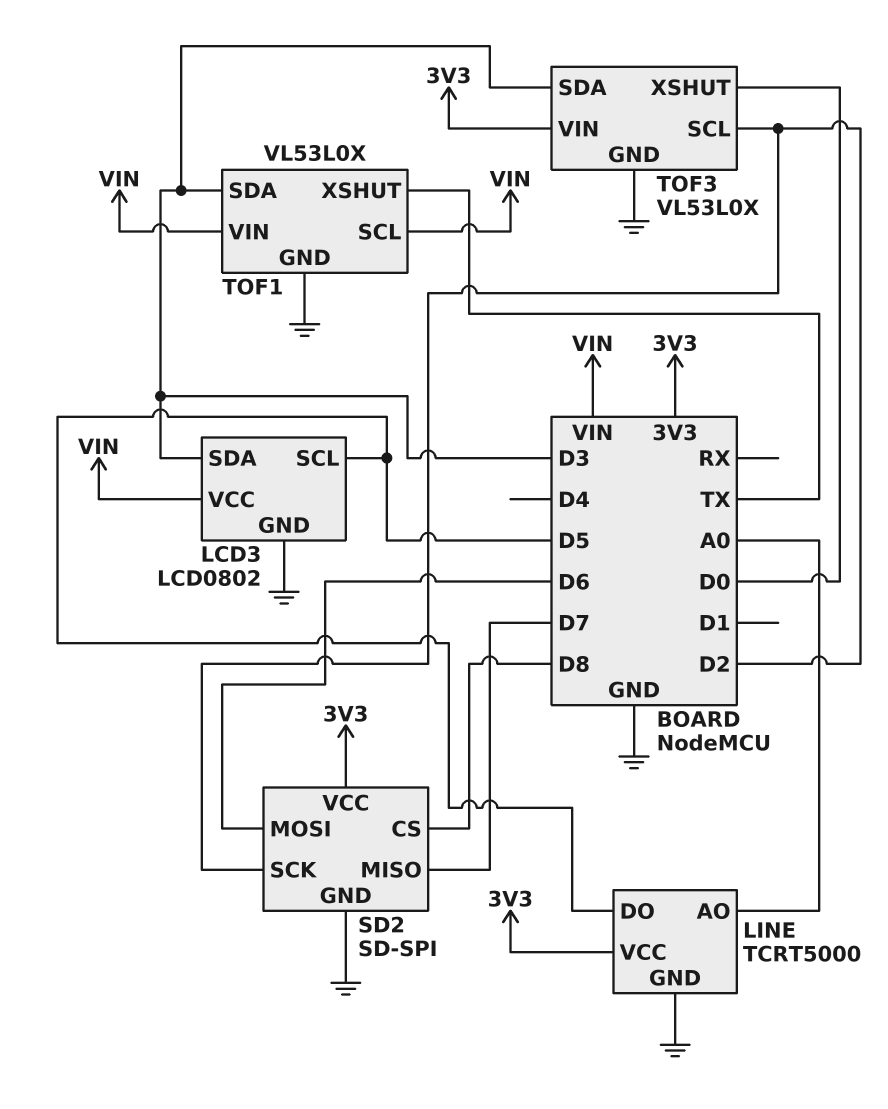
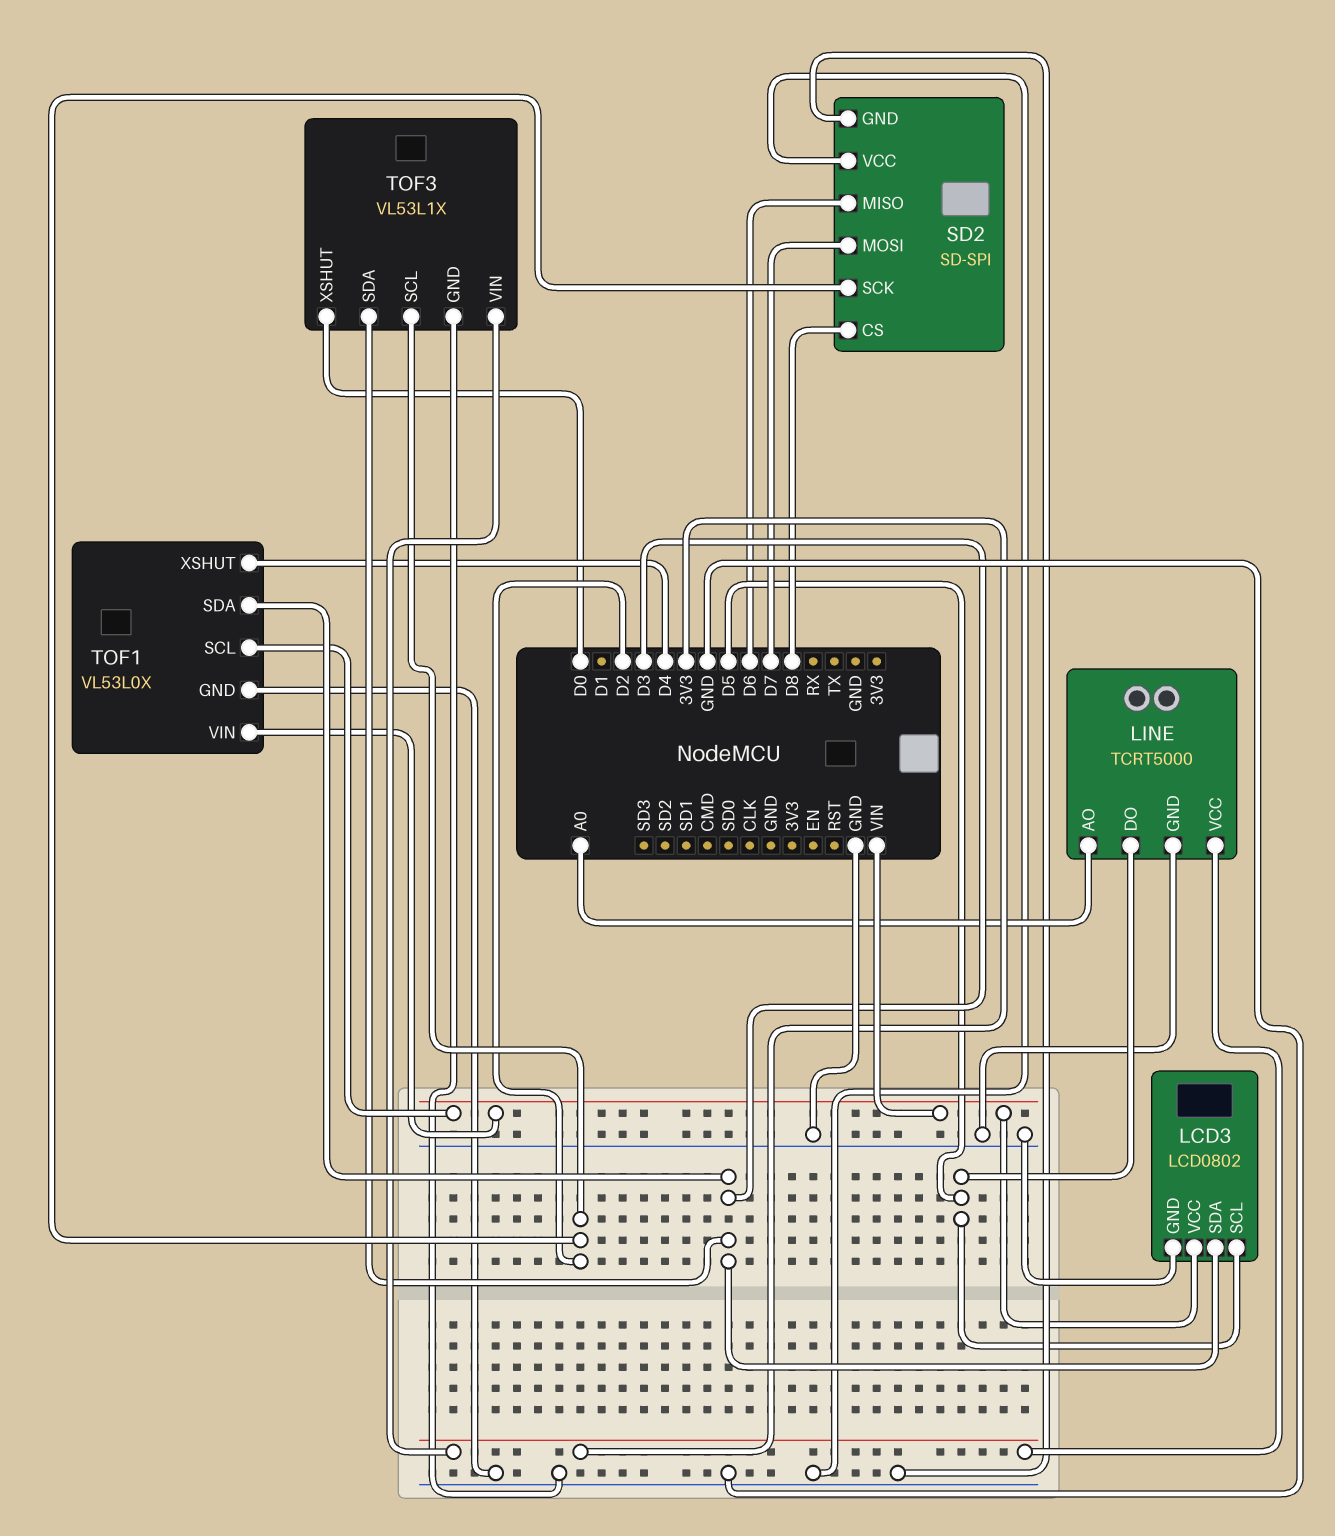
SD2 pin MISO: D7 -> D6
SD2 pin MOSI: D6 -> D7
SD2 pin VCC: 3V3 -> GND
TOF1 pin XSHUT: TX -> D4
TOF3: VL53L0X -> VL53L1X

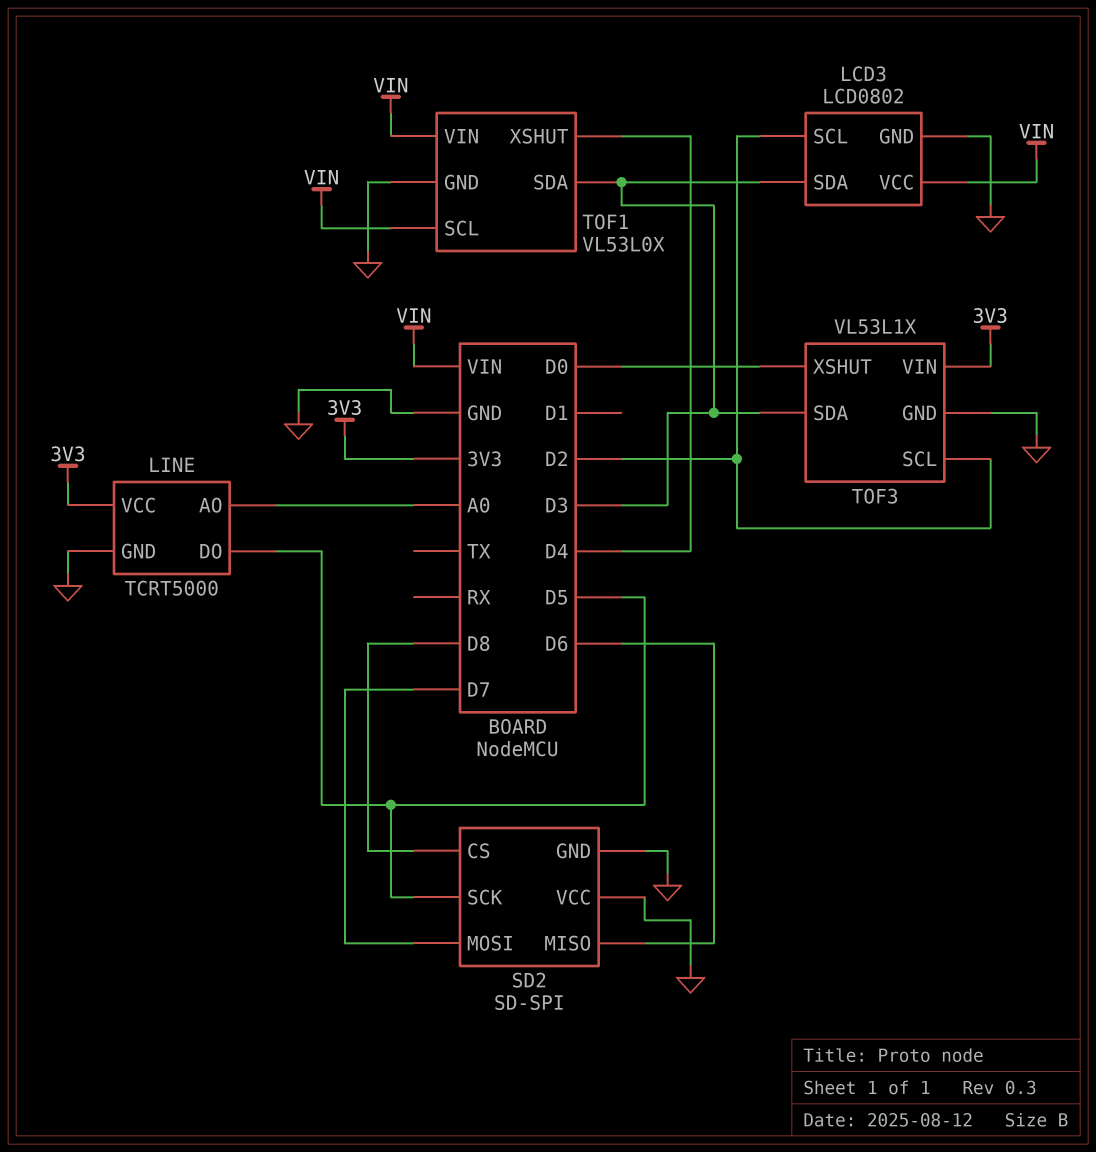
LCD3 pin SCL: D5 -> D2
SD2 pin SCK: D2 -> D5

